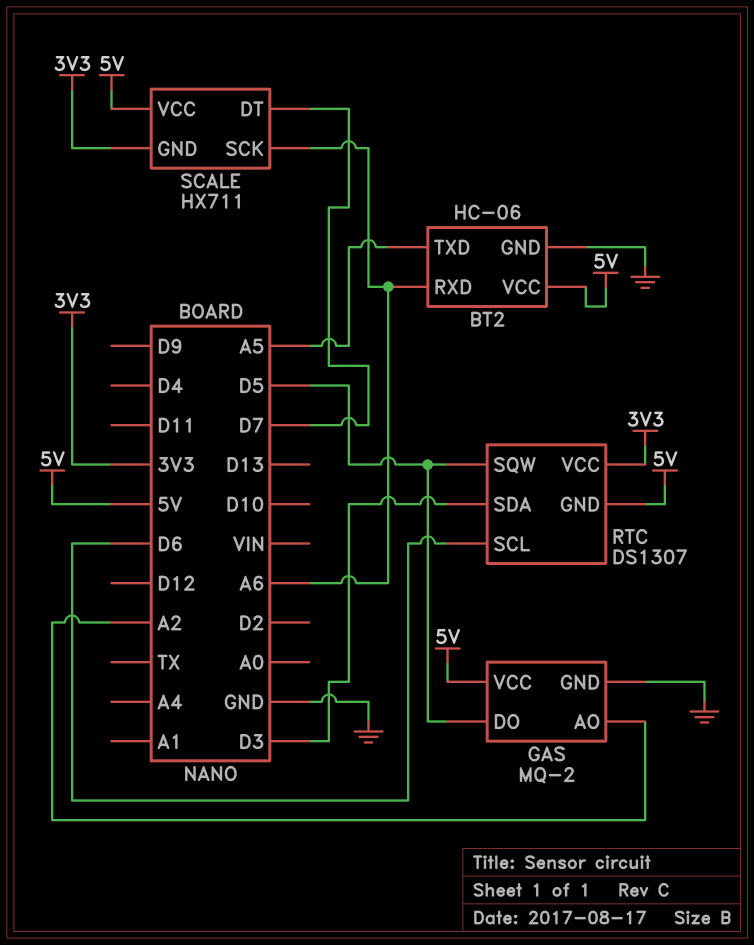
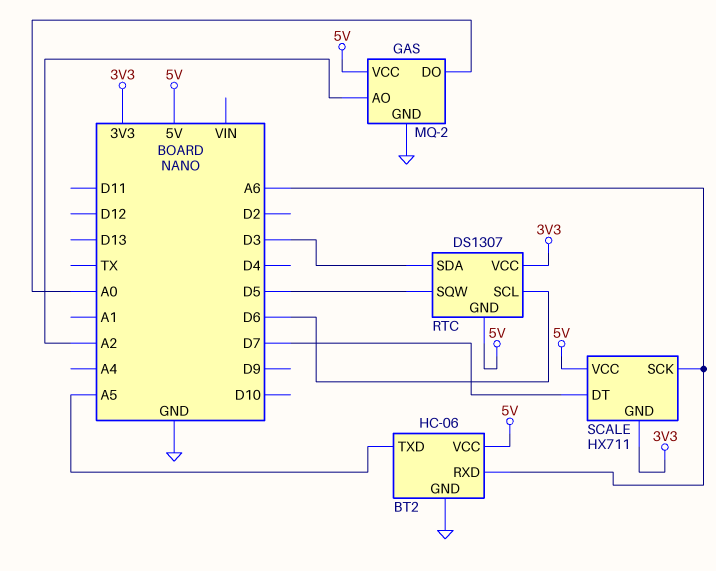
GAS pin DO: D5 -> A0

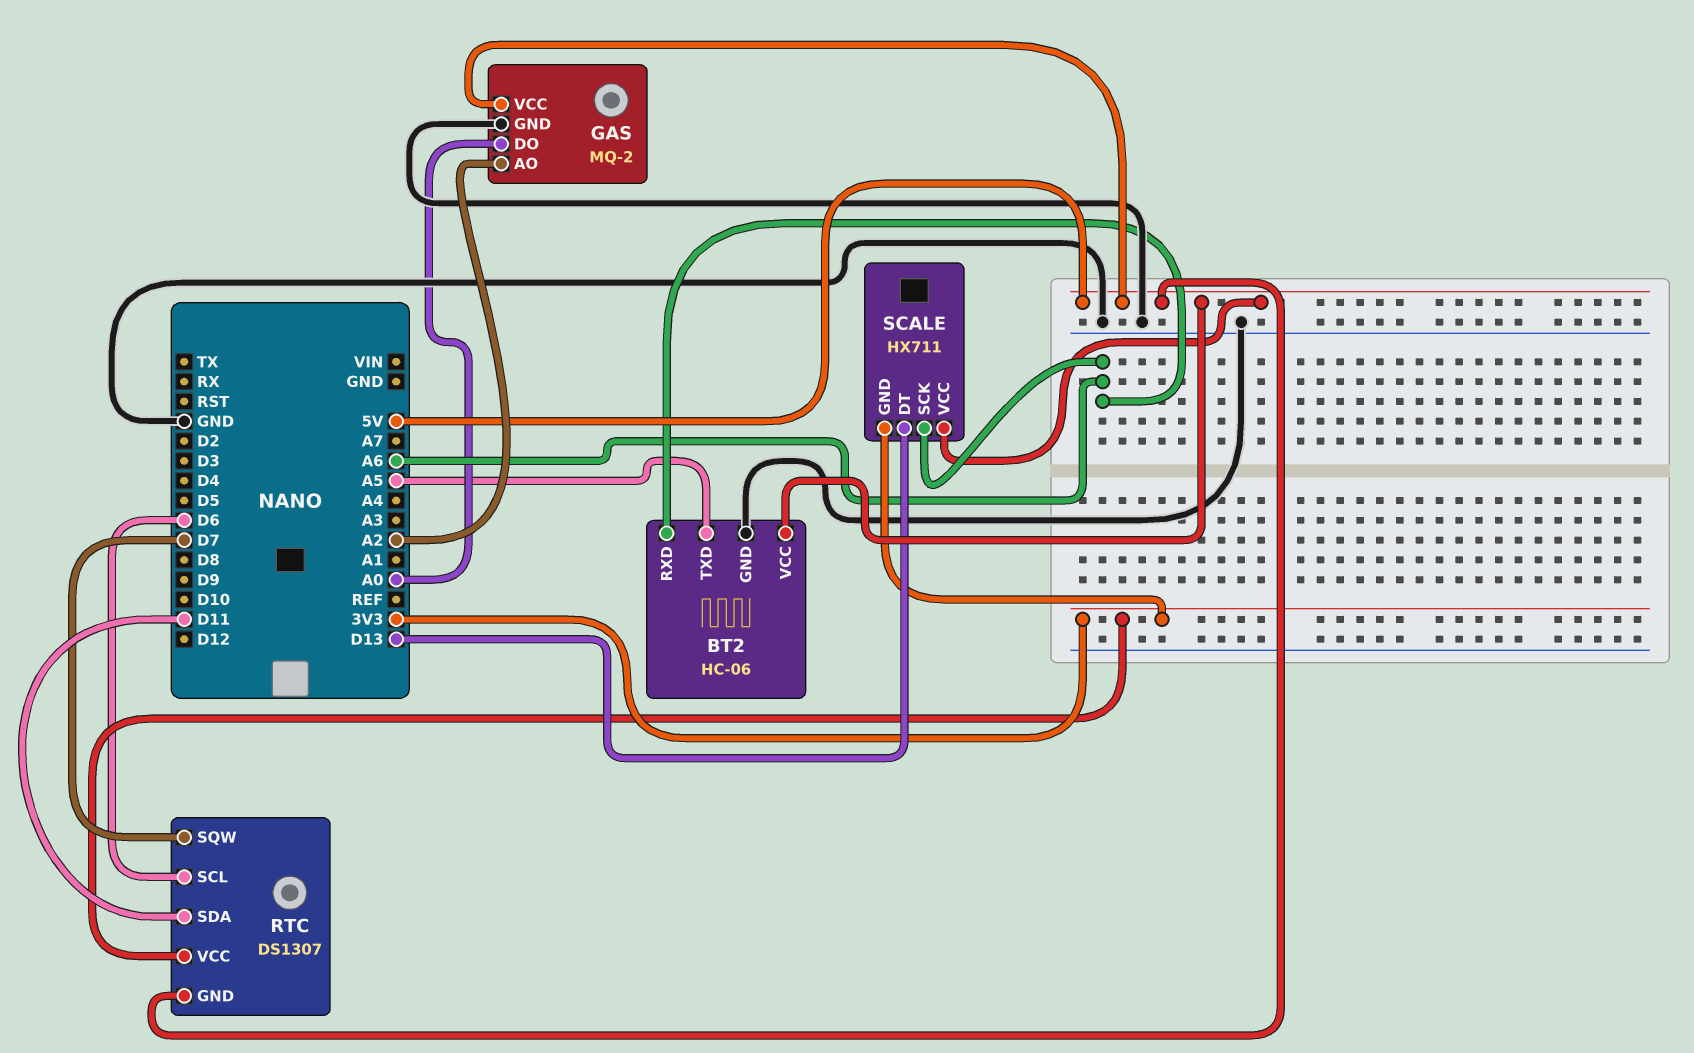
RTC pin SDA: D3 -> D11
RTC pin SQW: D5 -> D7
SCALE pin DT: D7 -> D13

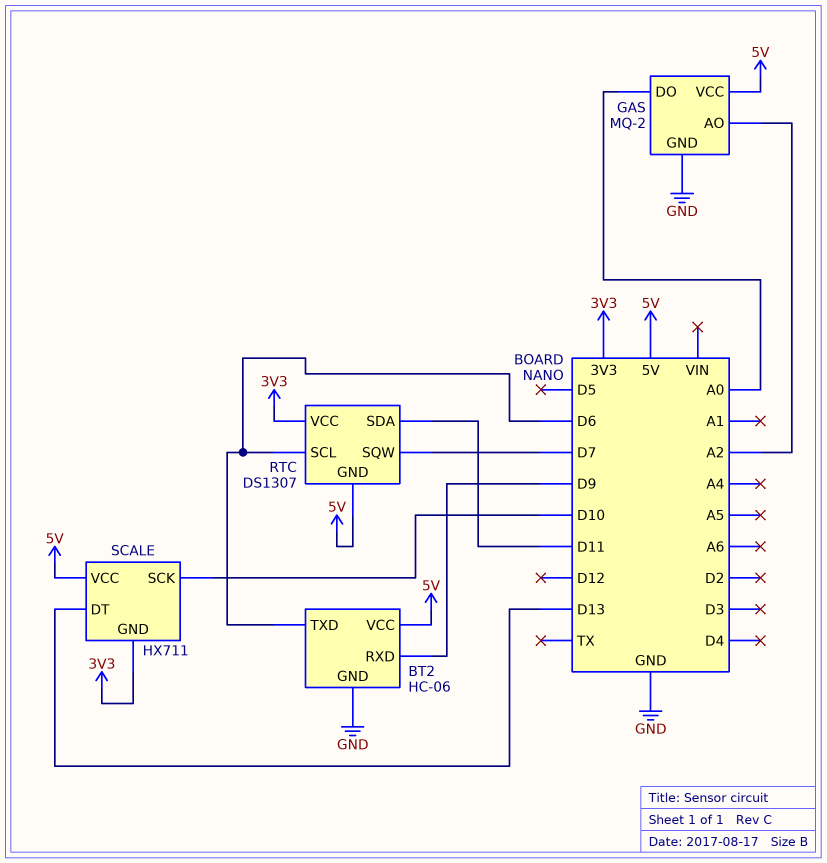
BT2 pin RXD: A6 -> D9
BT2 pin TXD: A5 -> D6
SCALE pin SCK: A6 -> D10

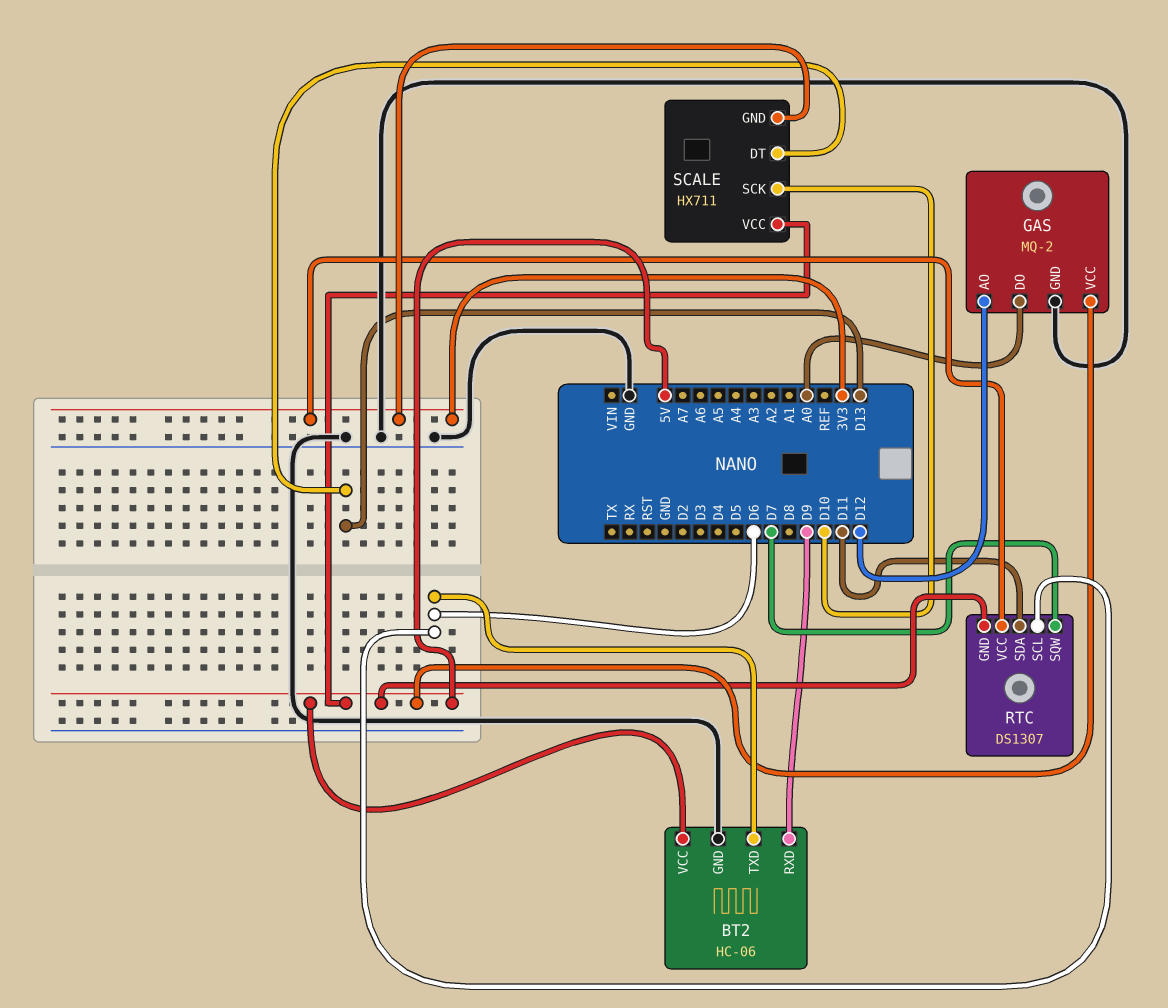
GAS pin AO: A2 -> D12

